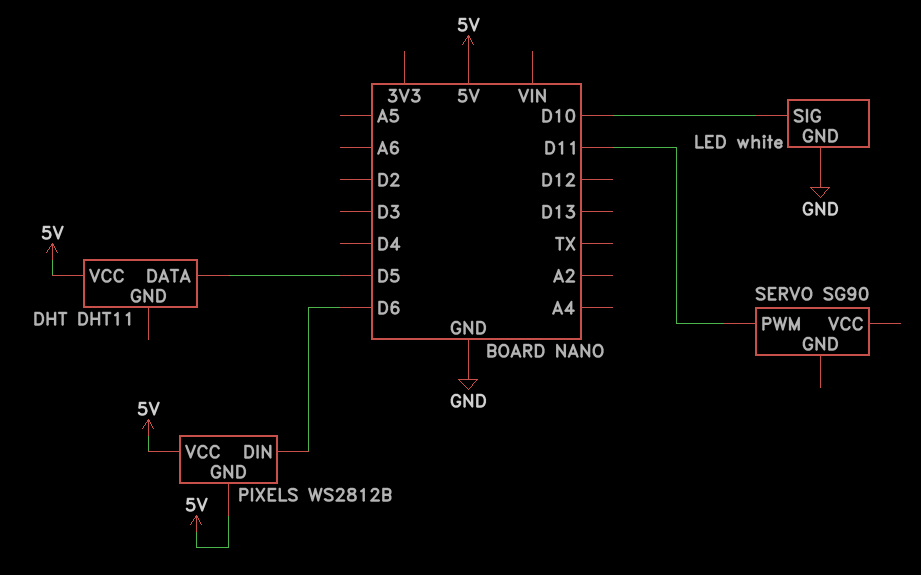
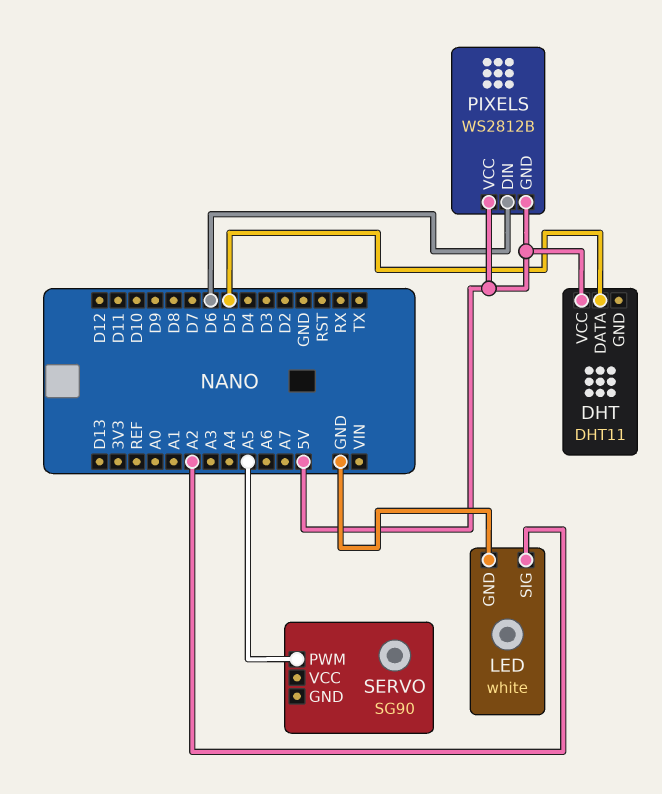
LED pin SIG: D10 -> A2
SERVO pin PWM: D11 -> A5

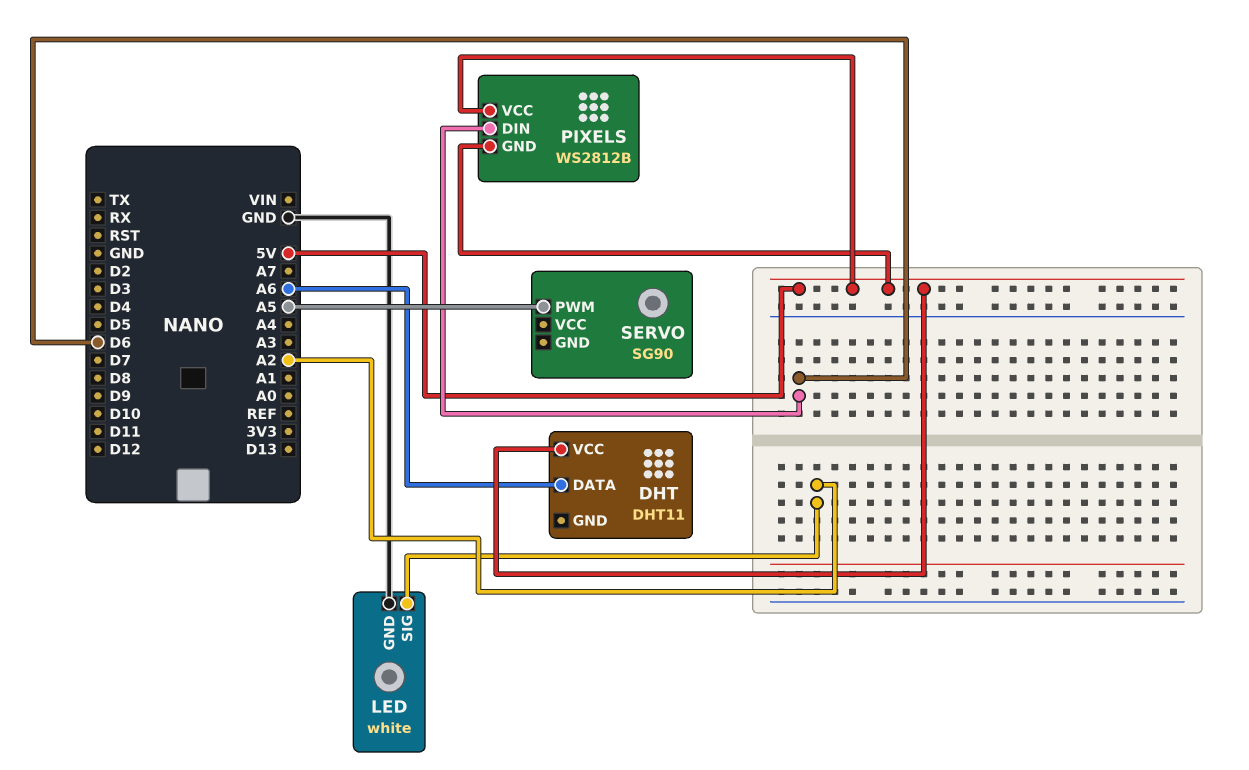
DHT pin DATA: D5 -> A6

